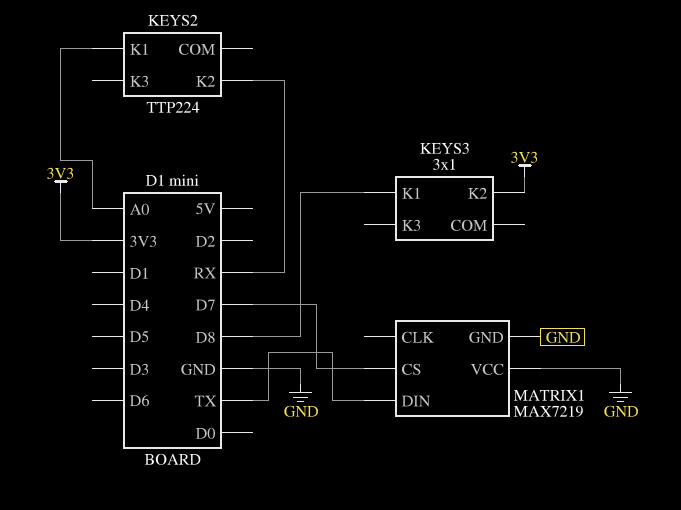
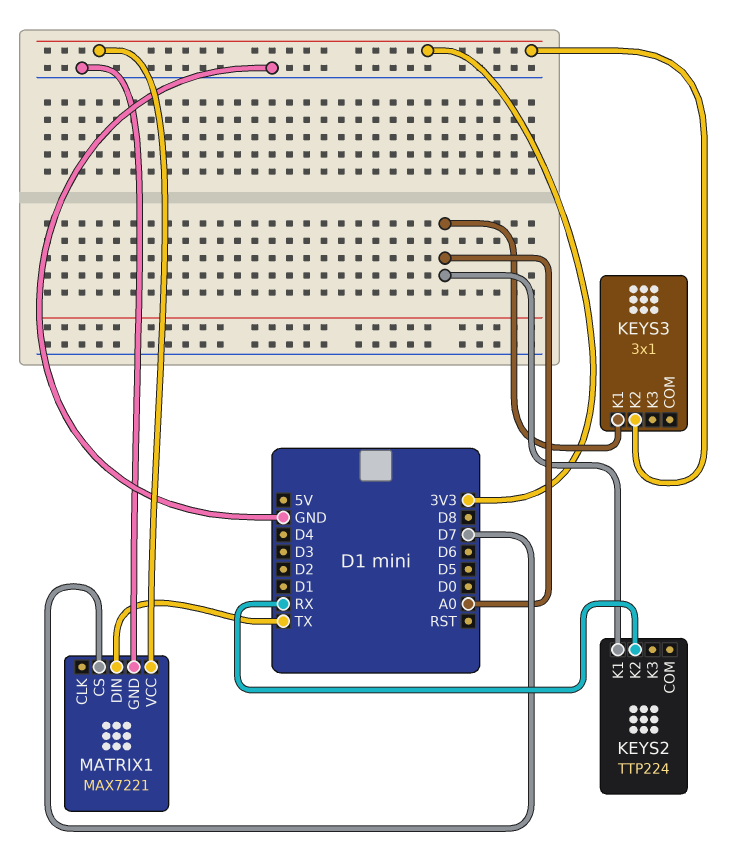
KEYS3 pin K1: D8 -> A0
MATRIX1: MAX7219 -> MAX7221
MATRIX1 pin VCC: GND -> 3V3

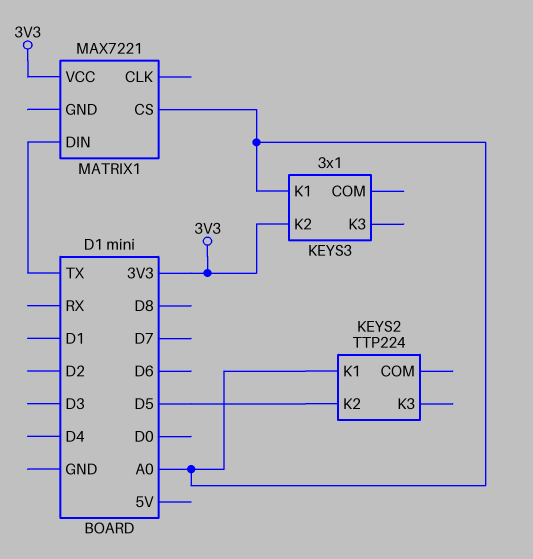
KEYS2 pin K2: RX -> D5
MATRIX1 pin CS: D7 -> A0
MATRIX1 pin GND: GND -> none

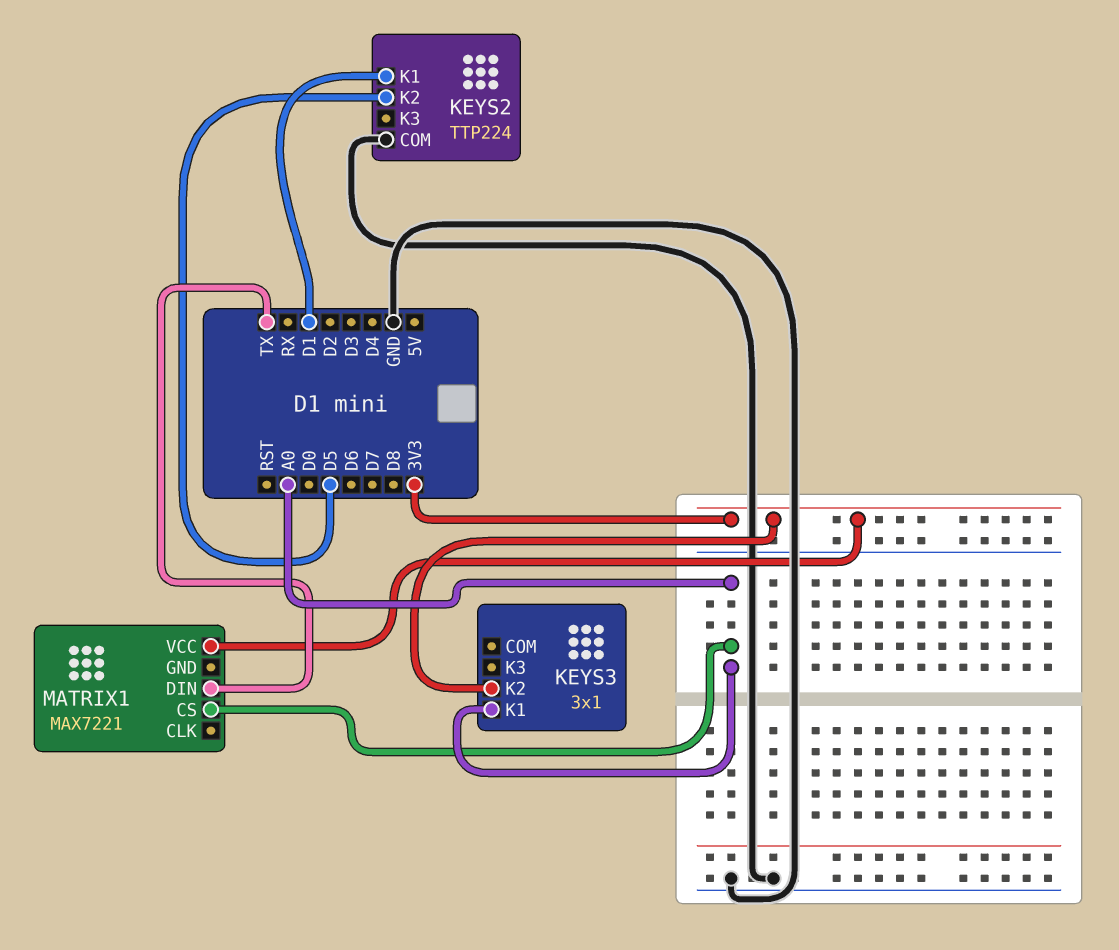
KEYS2 pin COM: none -> GND
KEYS2 pin K1: A0 -> D1

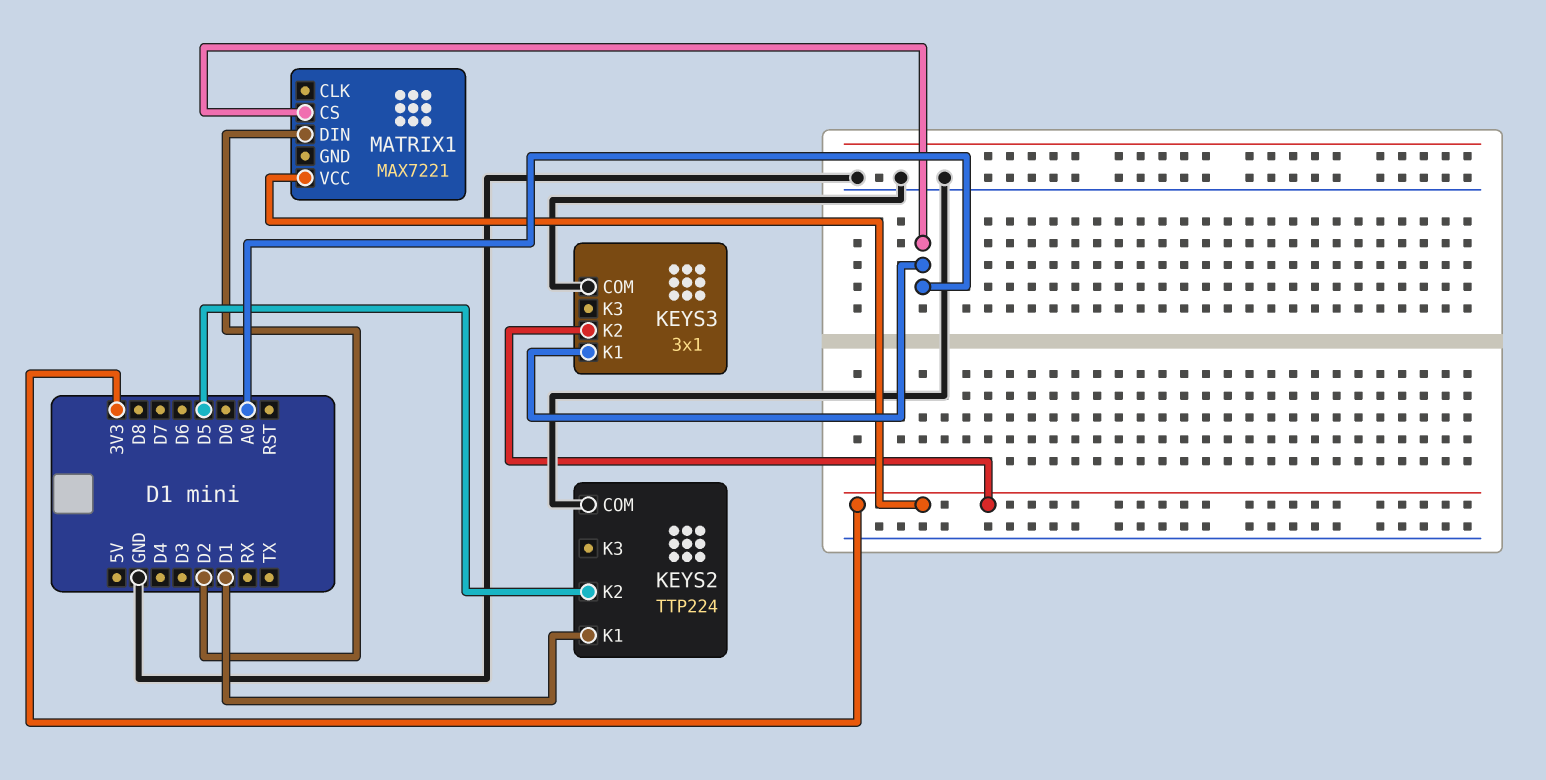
KEYS3 pin COM: none -> GND
MATRIX1 pin DIN: TX -> D2

